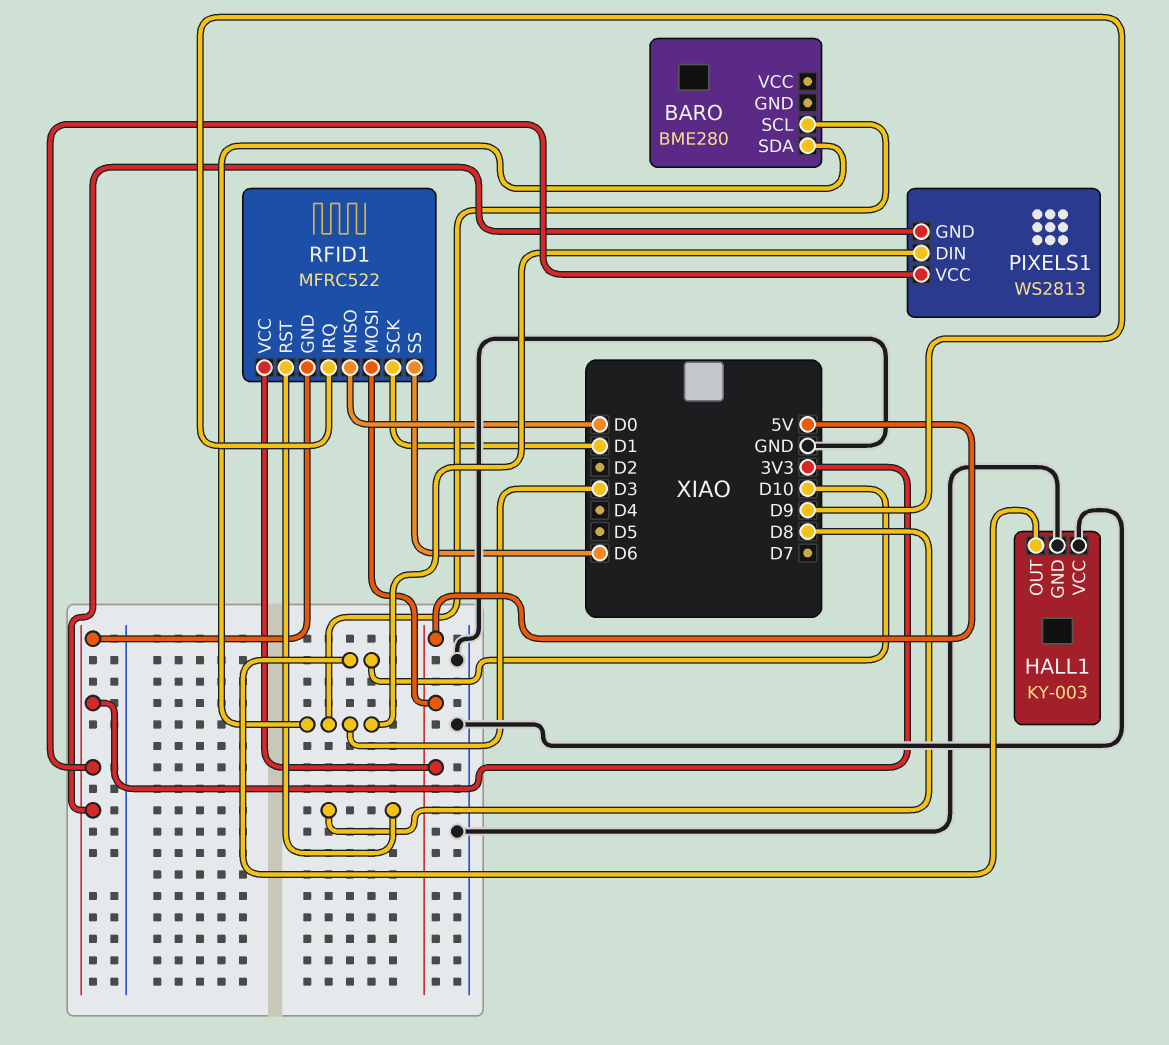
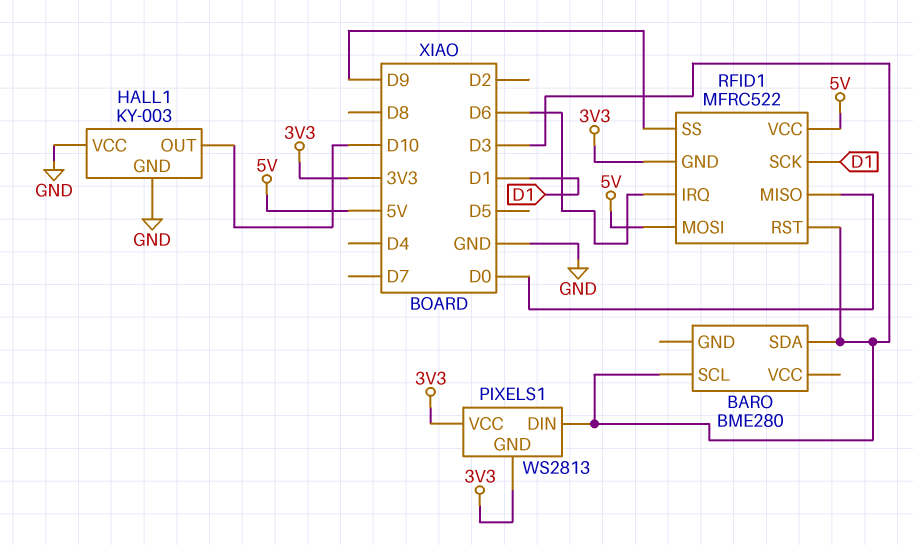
RFID1 pin IRQ: D9 -> D6
RFID1 pin RST: D8 -> D3
RFID1 pin SS: D6 -> D9

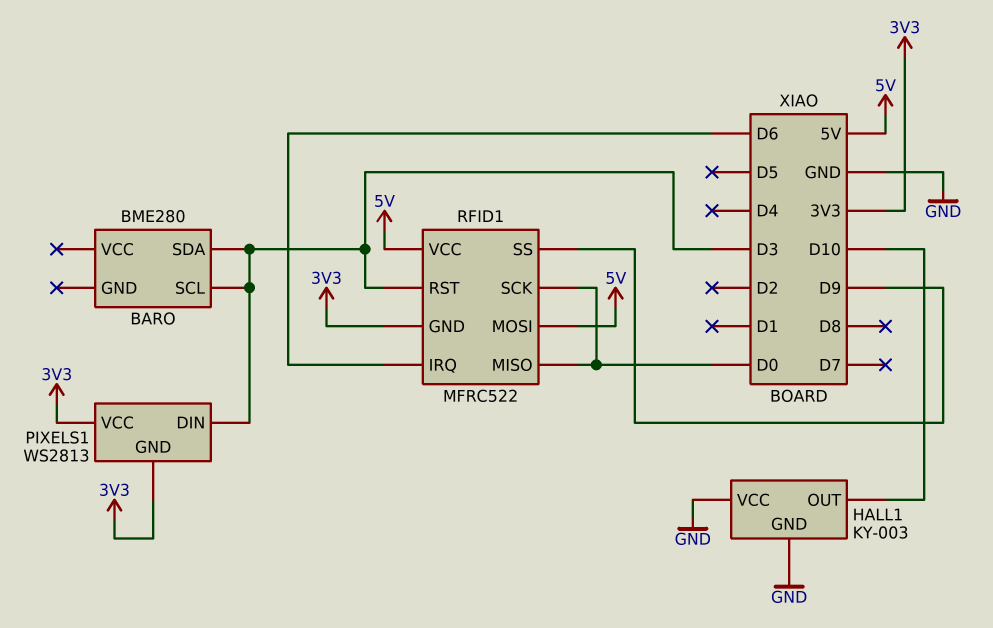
RFID1 pin SCK: D1 -> D0

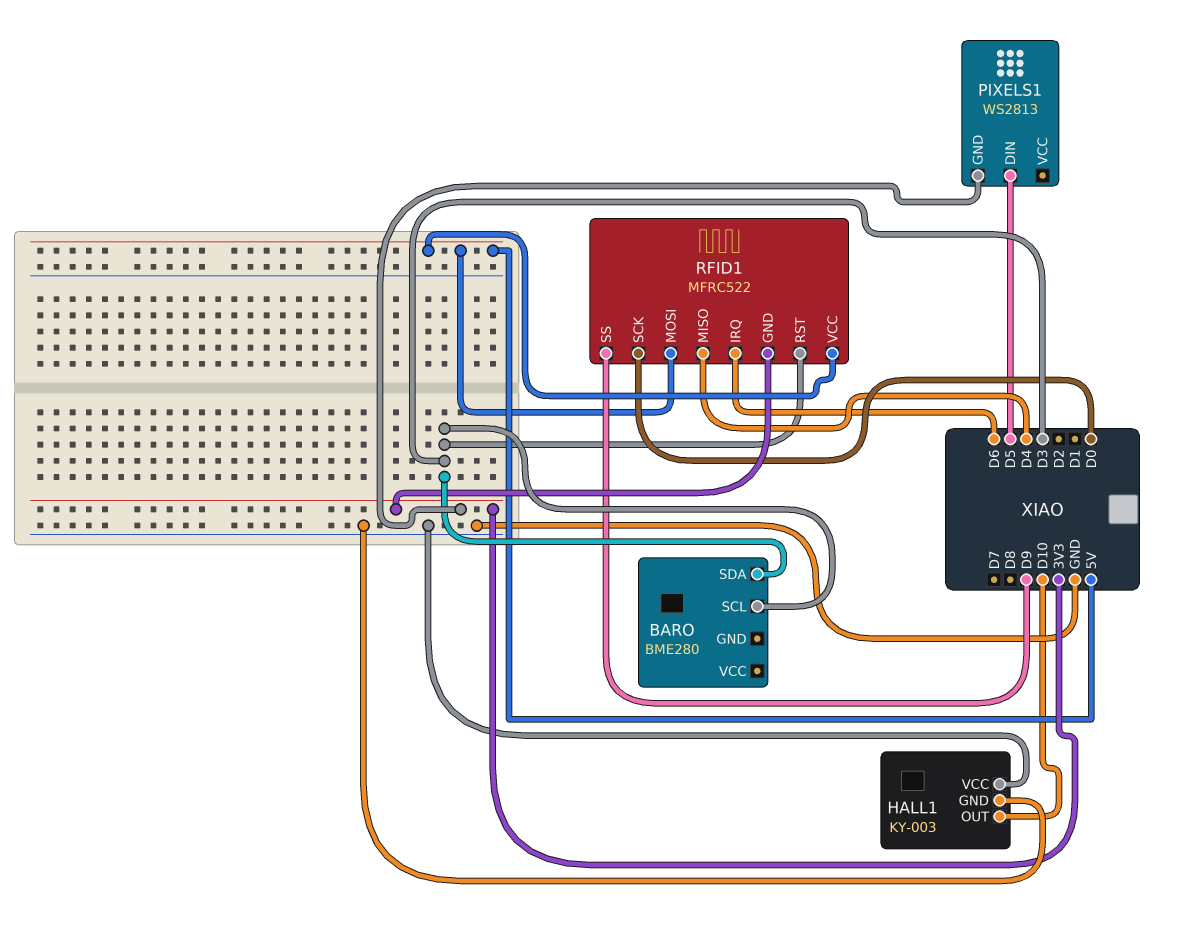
PIXELS1 pin DIN: D3 -> D5
PIXELS1 pin VCC: 3V3 -> none
RFID1 pin MISO: D0 -> D4

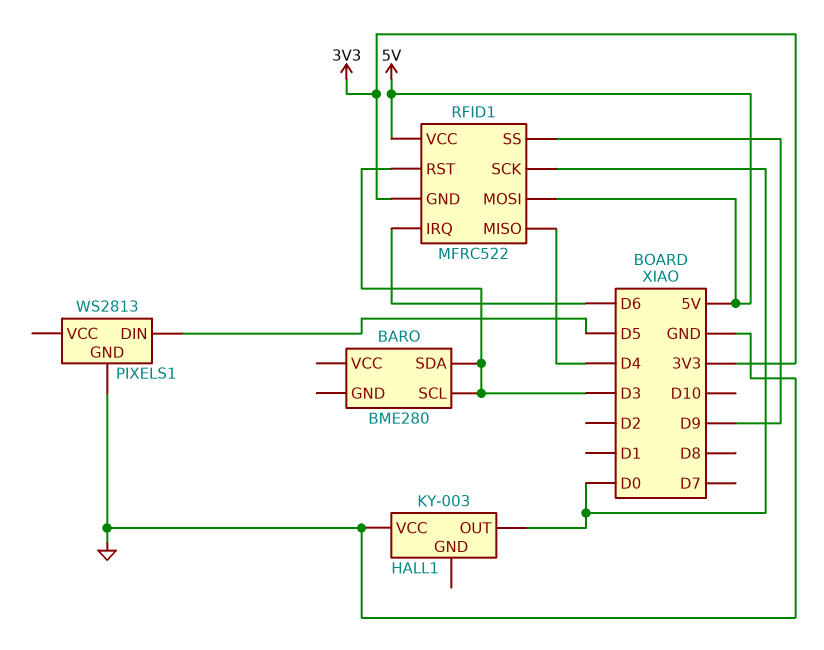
HALL1 pin GND: GND -> none
HALL1 pin OUT: D10 -> D0
PIXELS1 pin GND: 3V3 -> GND

